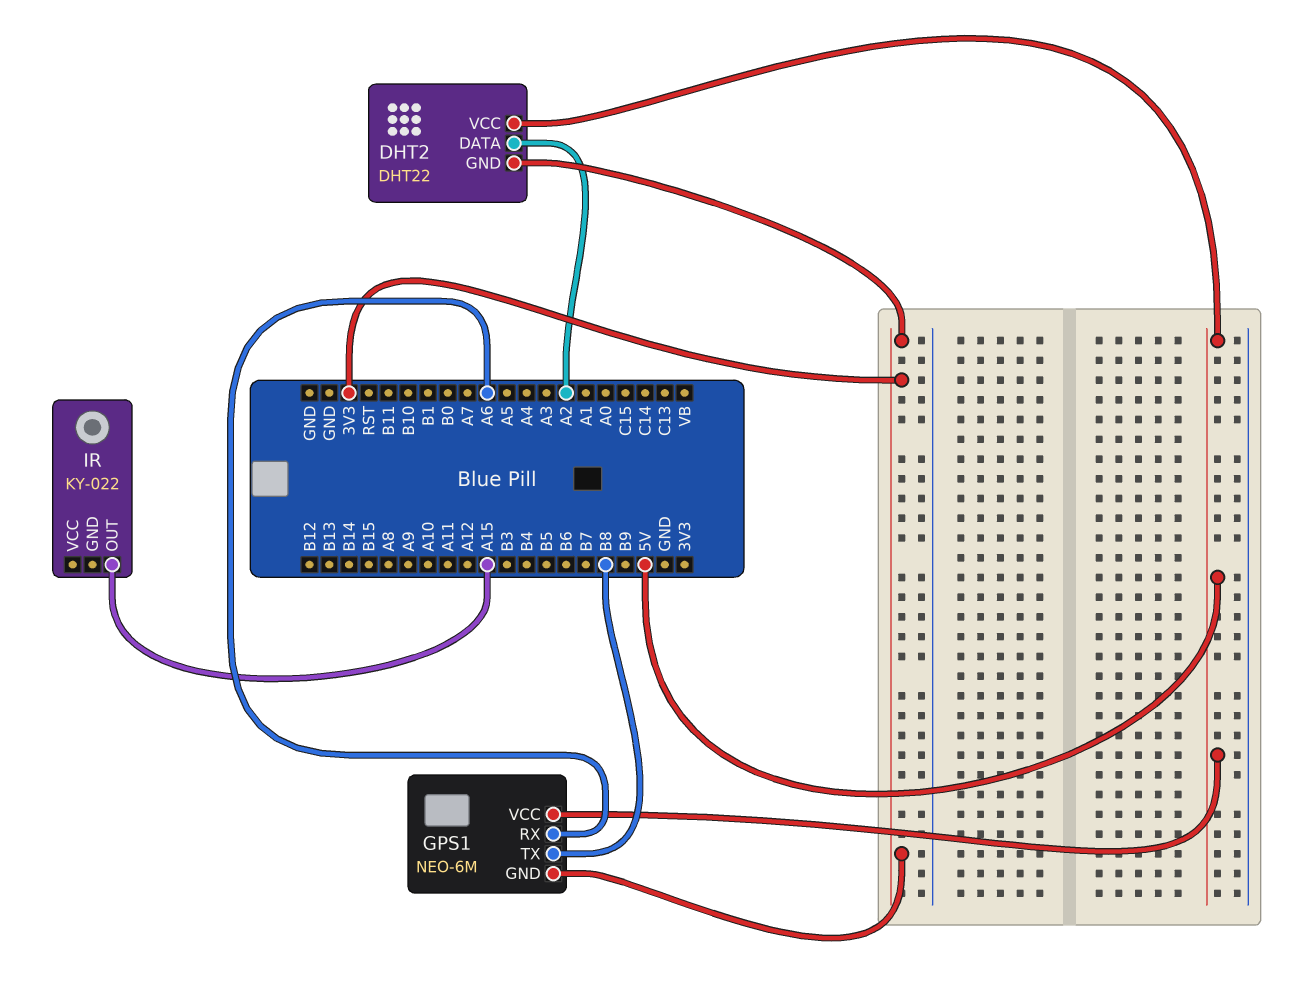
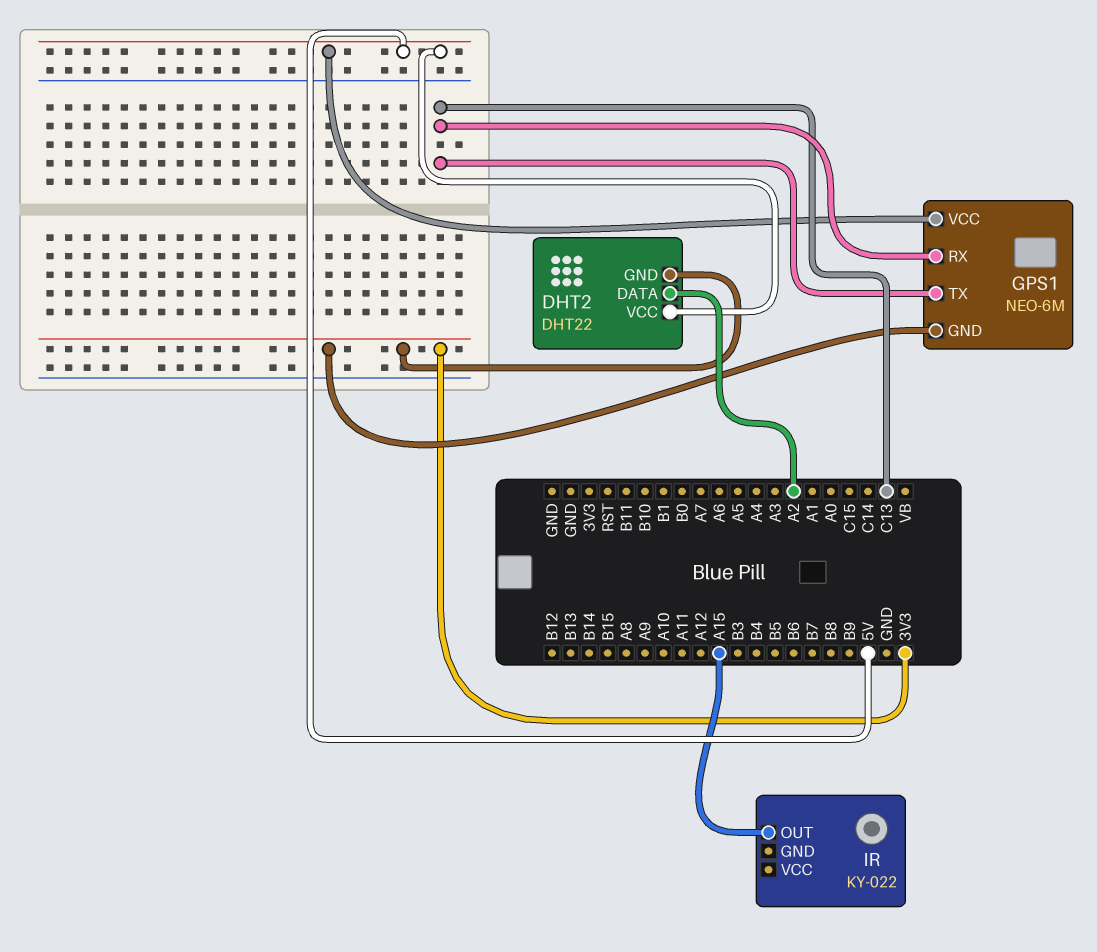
GPS1 pin RX: A6 -> C13
GPS1 pin TX: B8 -> C13

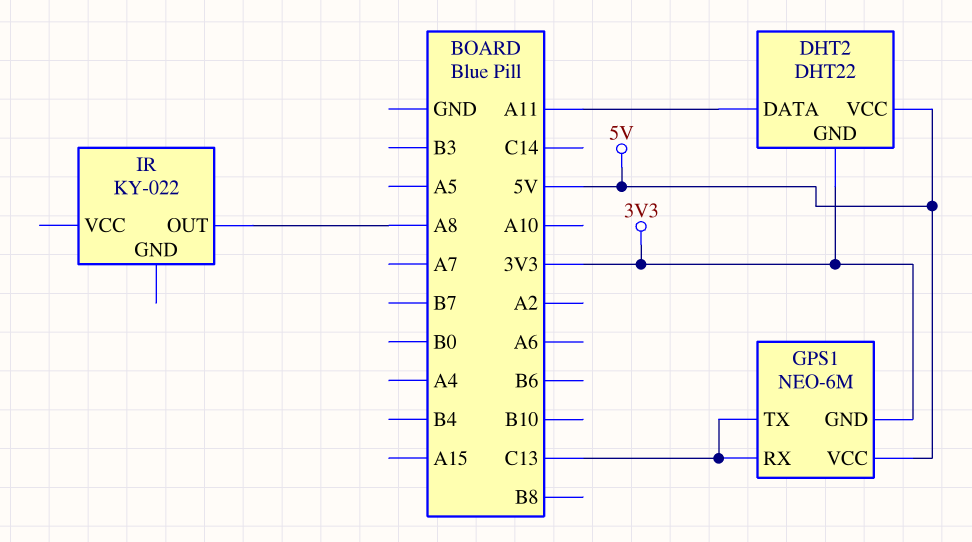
DHT2 pin DATA: A2 -> A11
IR pin OUT: A15 -> A8

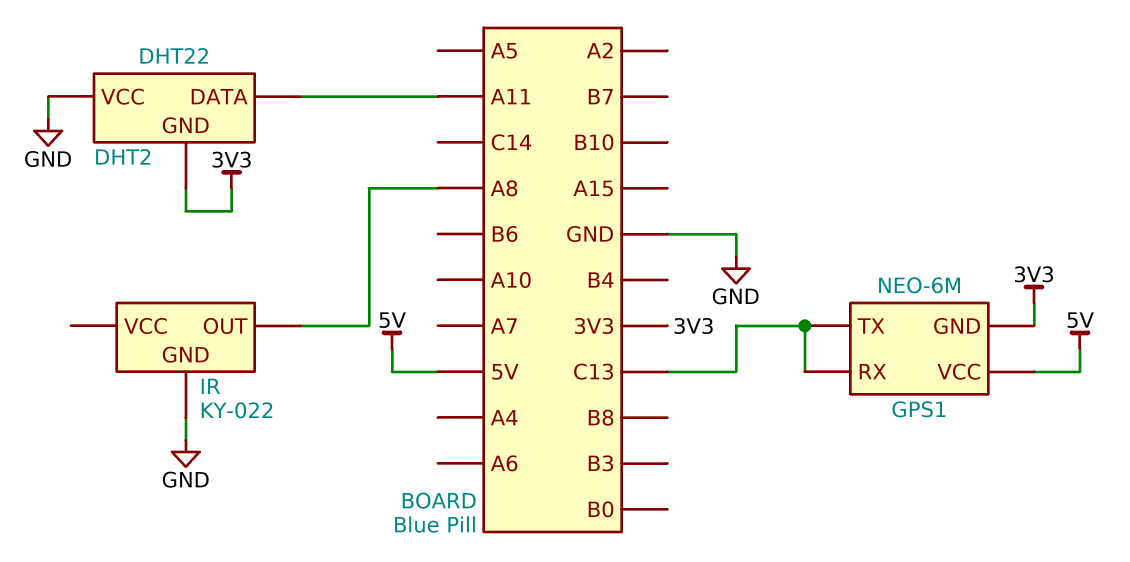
DHT2 pin VCC: 5V -> GND
IR pin GND: none -> GND

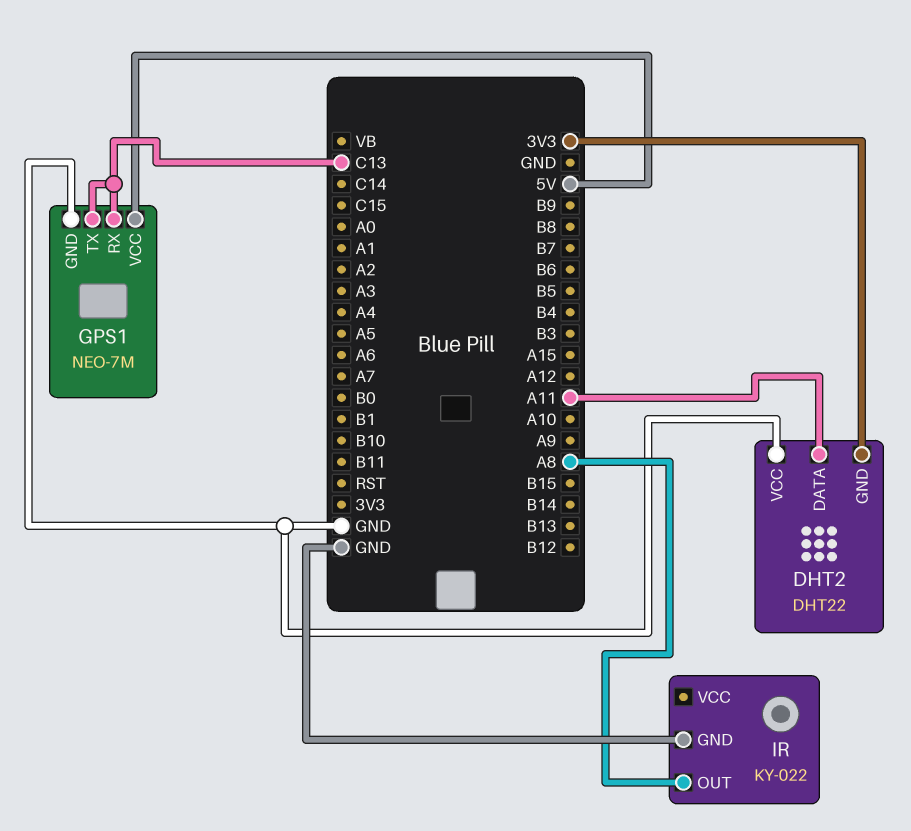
GPS1: NEO-6M -> NEO-7M
GPS1 pin GND: 3V3 -> GND

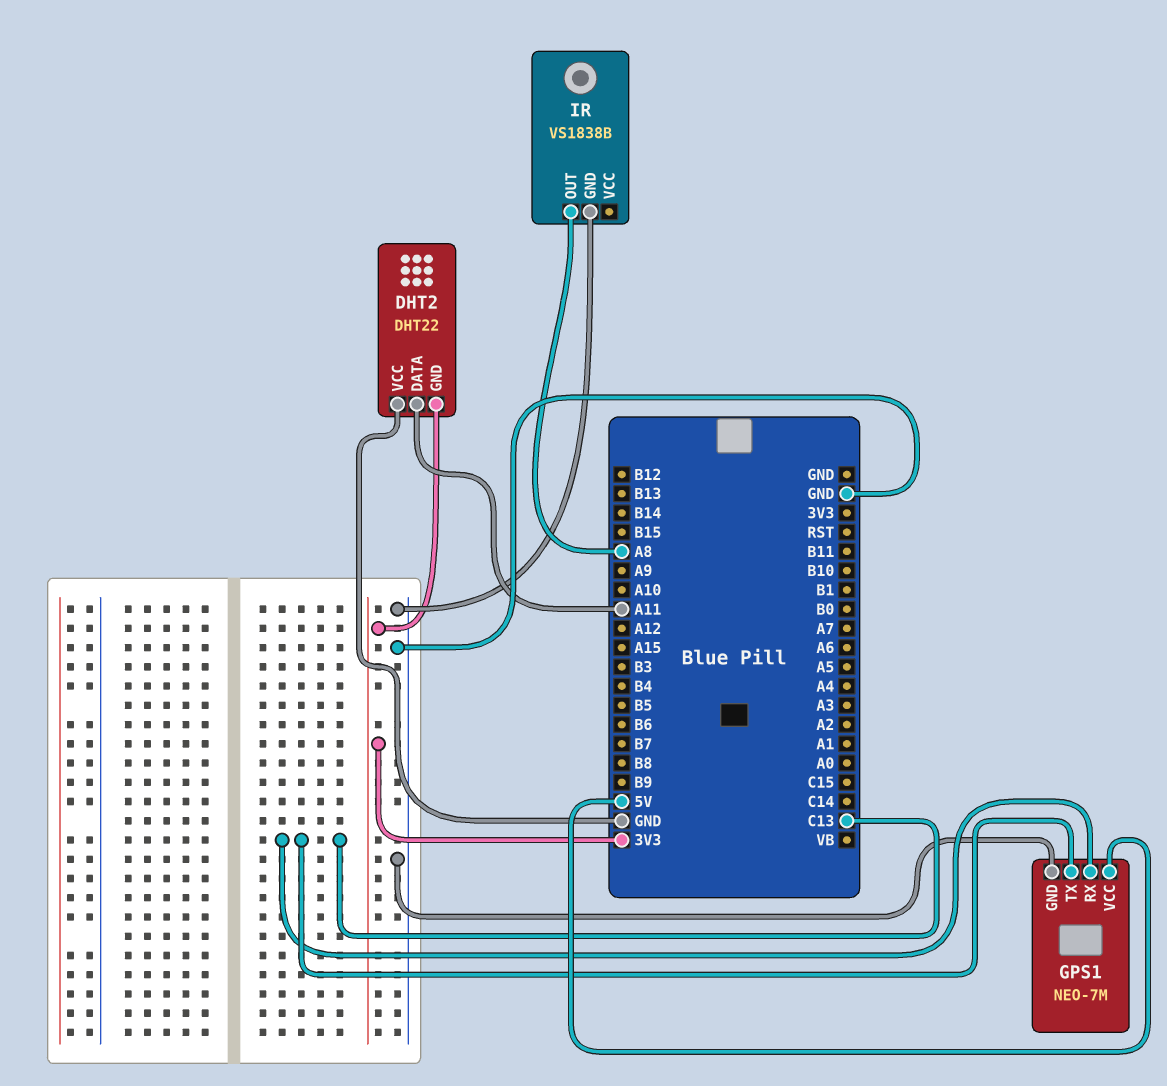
IR: KY-022 -> VS1838B

